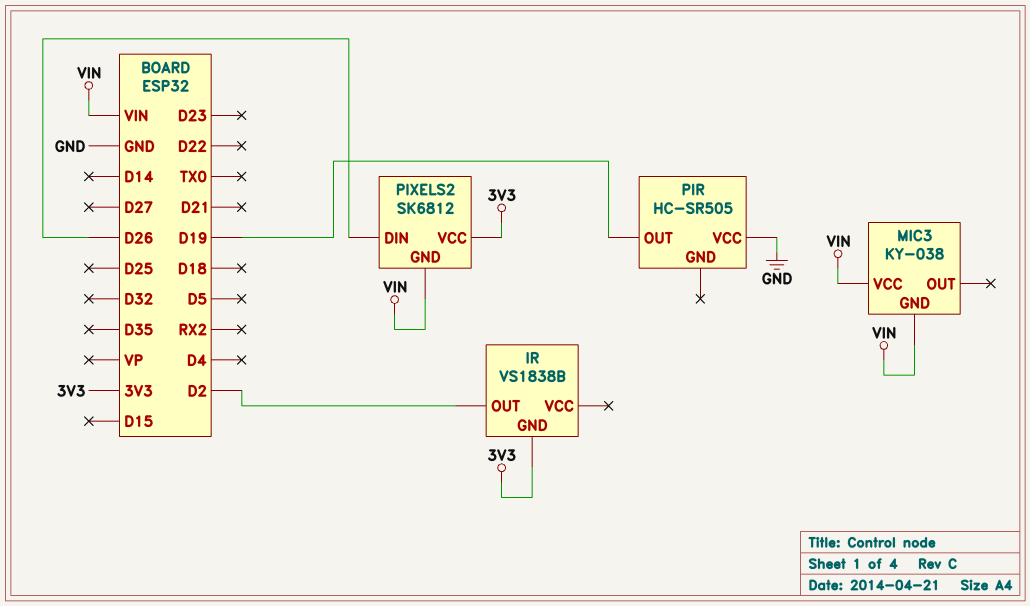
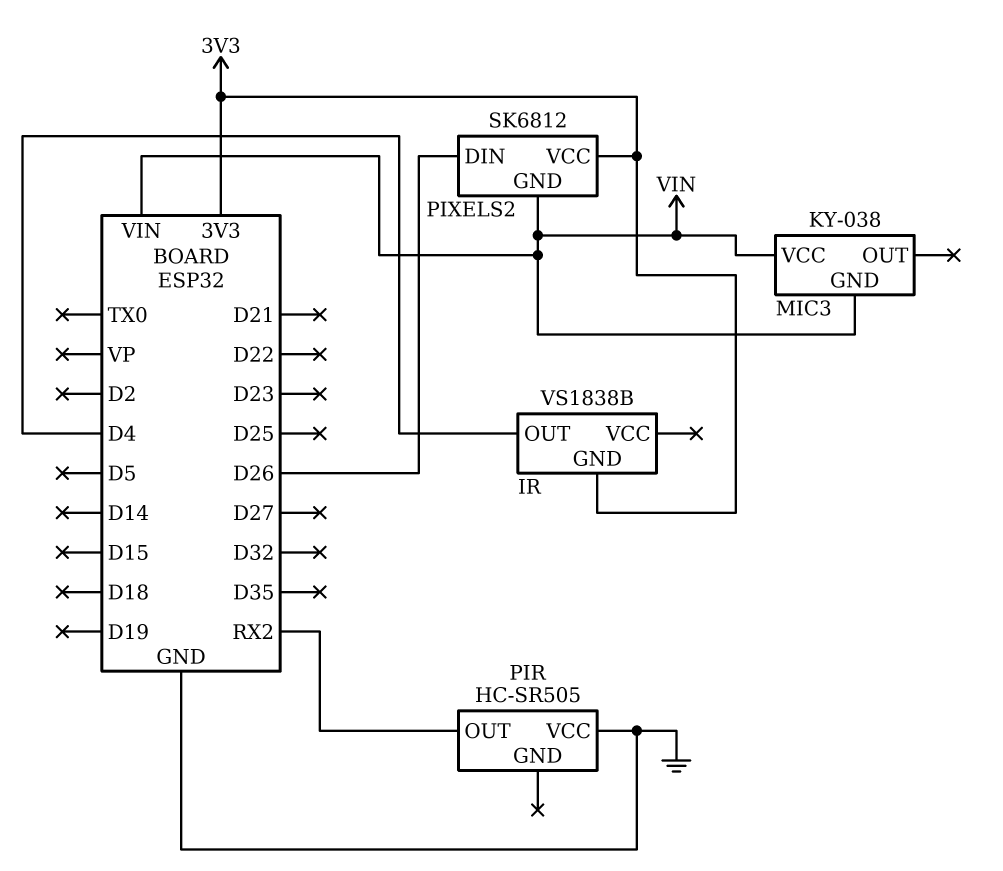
IR pin OUT: D2 -> D4
PIR pin OUT: D19 -> RX2

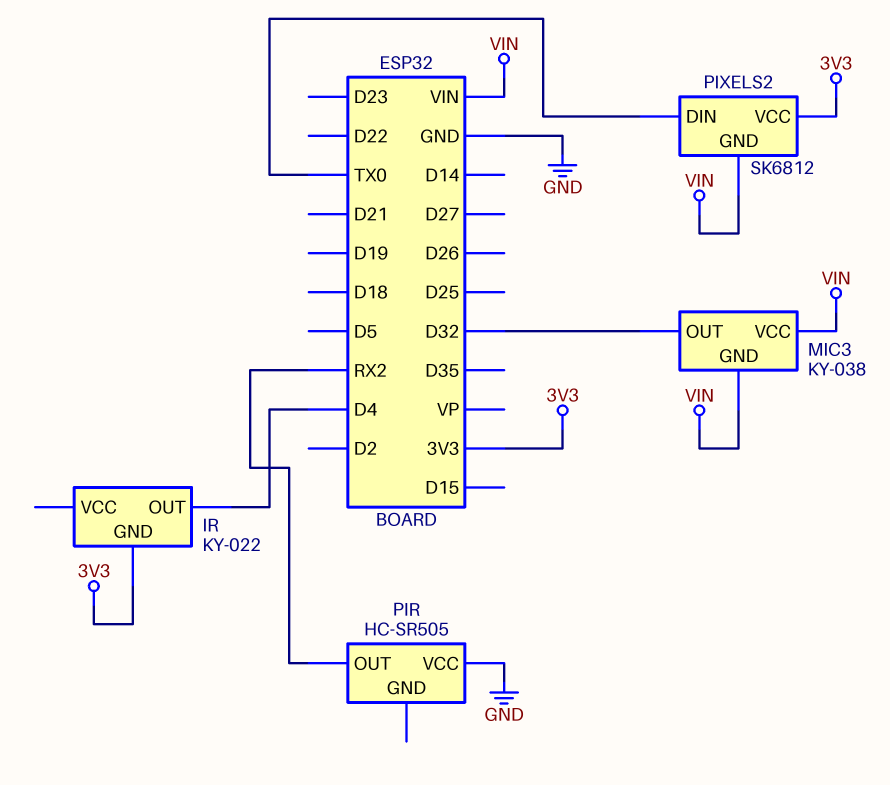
IR: VS1838B -> KY-022
MIC3 pin OUT: none -> D32
PIXELS2 pin DIN: D26 -> TX0

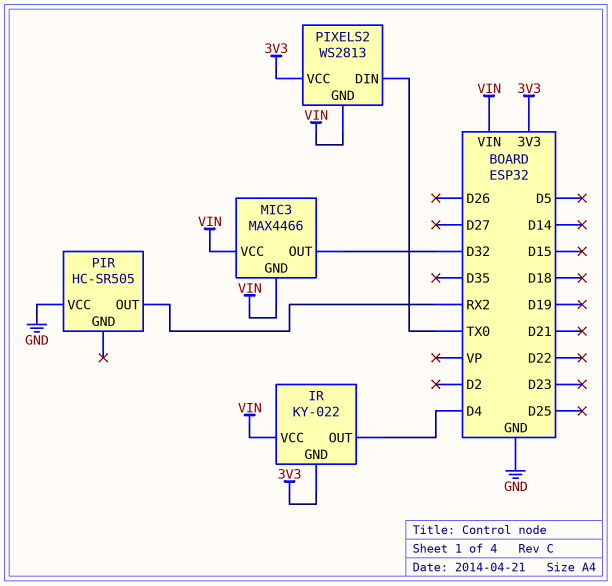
IR pin VCC: none -> VIN
MIC3: KY-038 -> MAX4466
PIXELS2: SK6812 -> WS2813

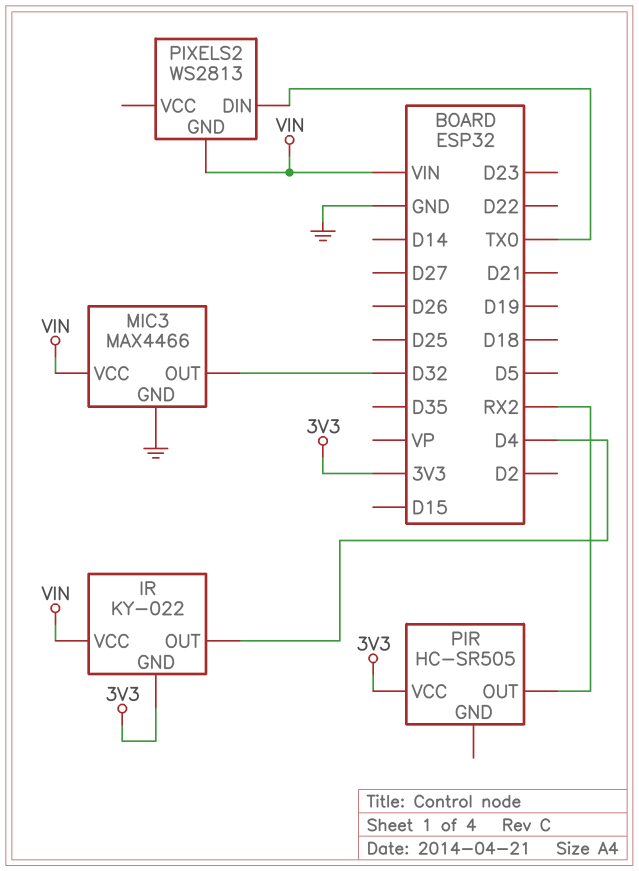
MIC3 pin GND: VIN -> GND
PIR pin VCC: GND -> 3V3
PIXELS2 pin VCC: 3V3 -> none

